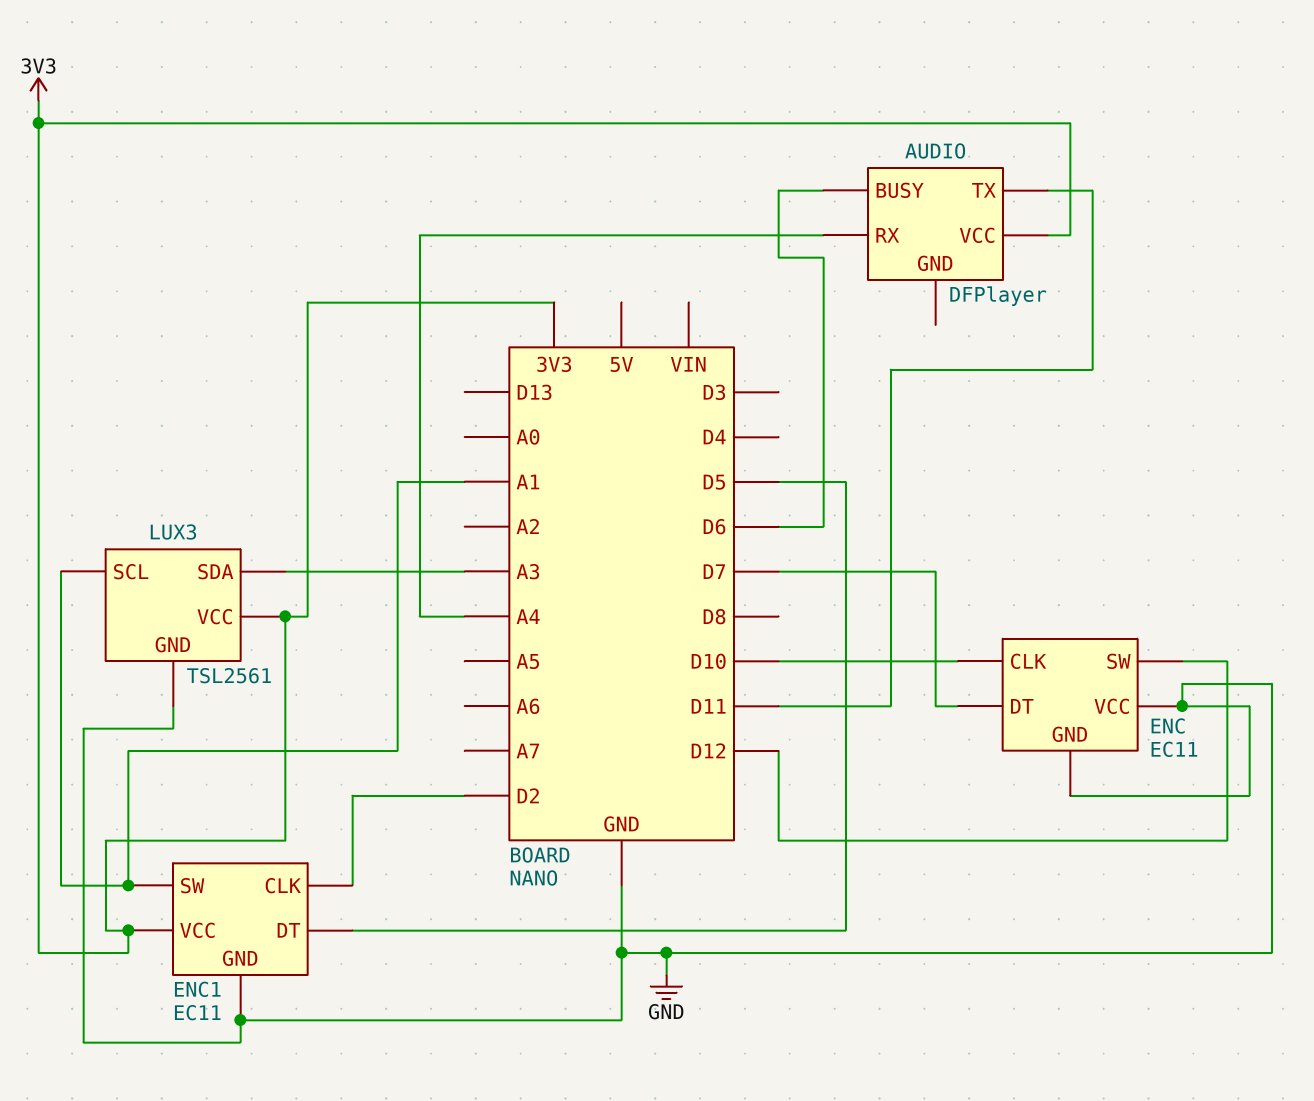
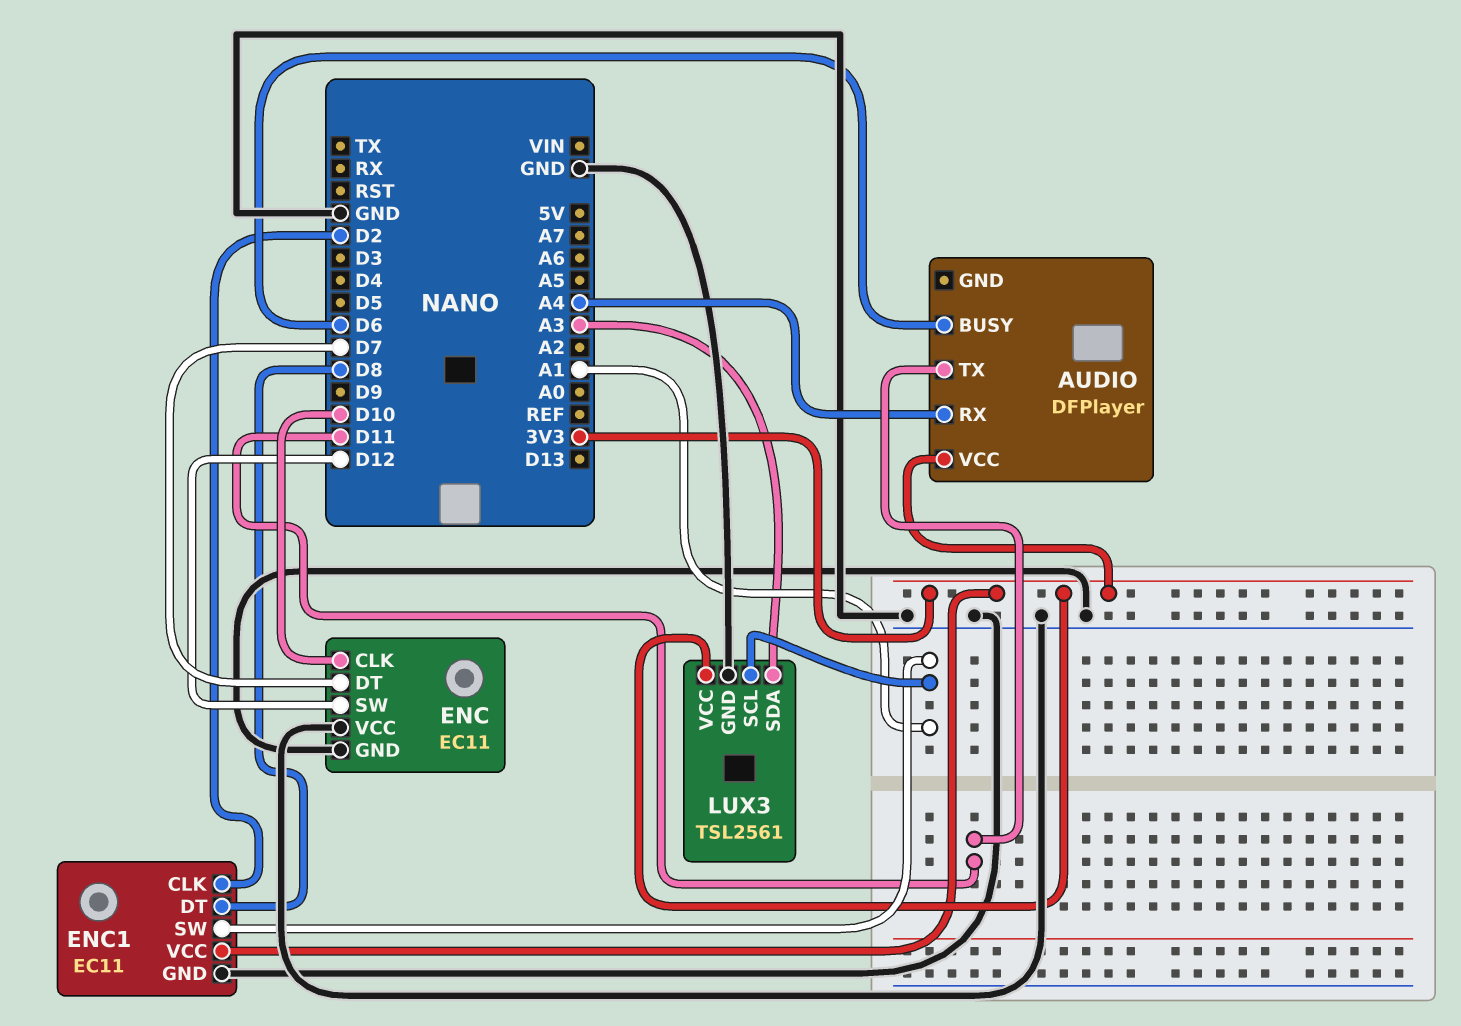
ENC1 pin DT: D5 -> D8

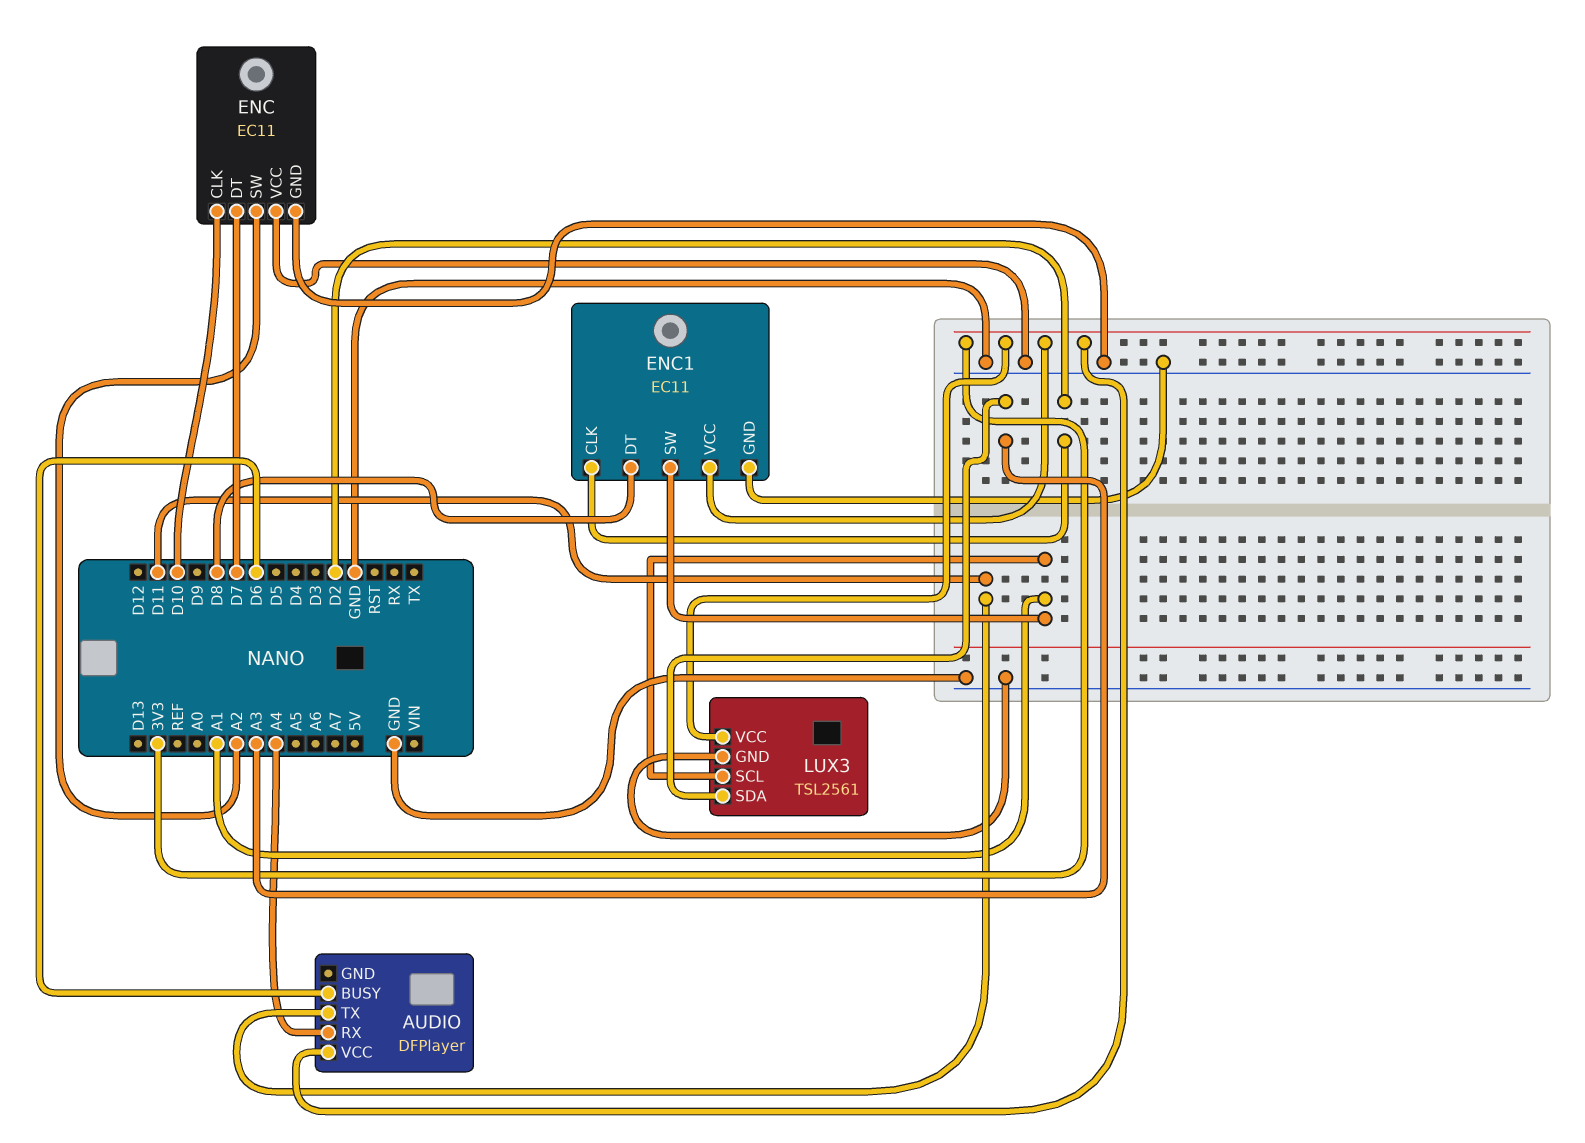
ENC pin SW: D12 -> A2

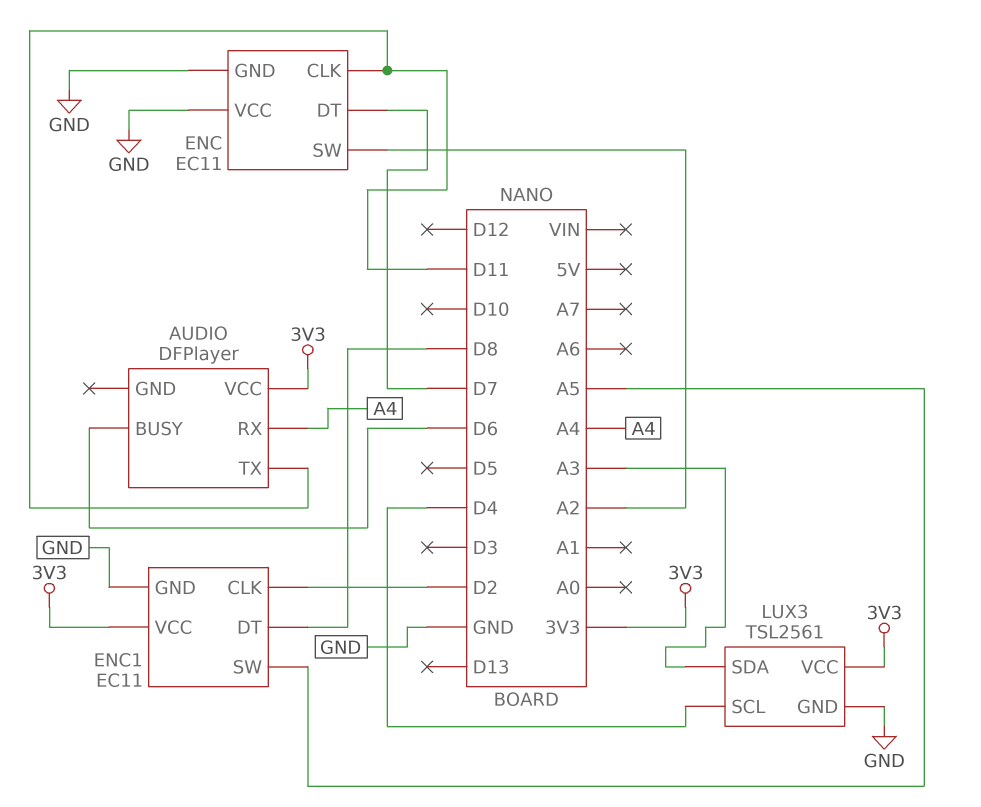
ENC pin CLK: D10 -> D11
ENC1 pin SW: A1 -> A5
LUX3 pin SCL: A1 -> D4

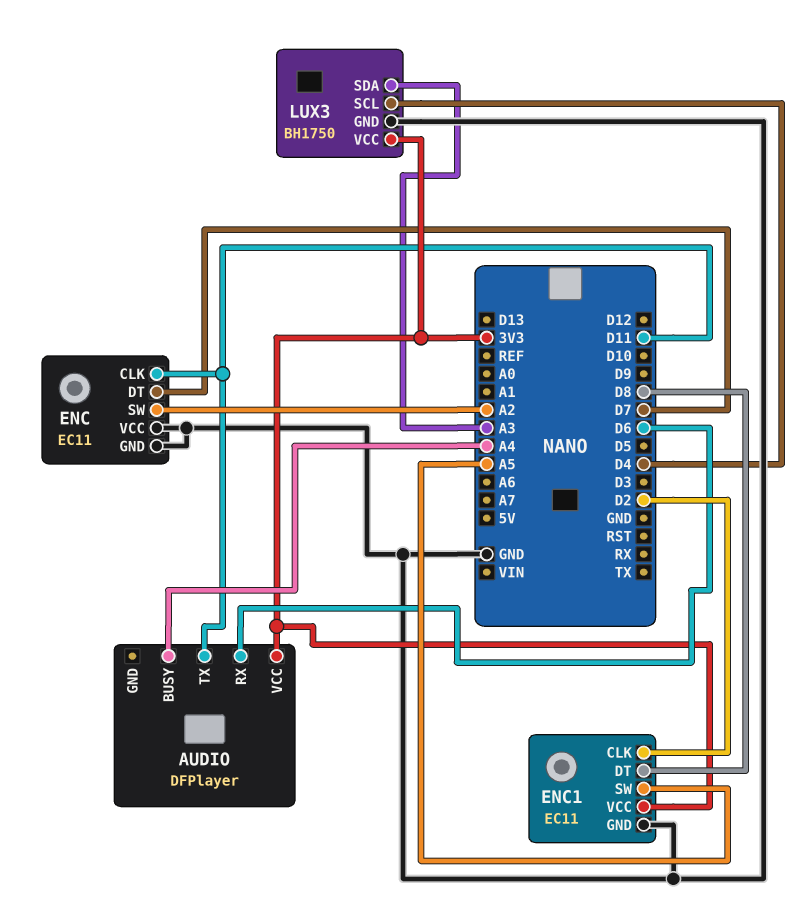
AUDIO pin BUSY: D6 -> A4
AUDIO pin RX: A4 -> D6
LUX3: TSL2561 -> BH1750

